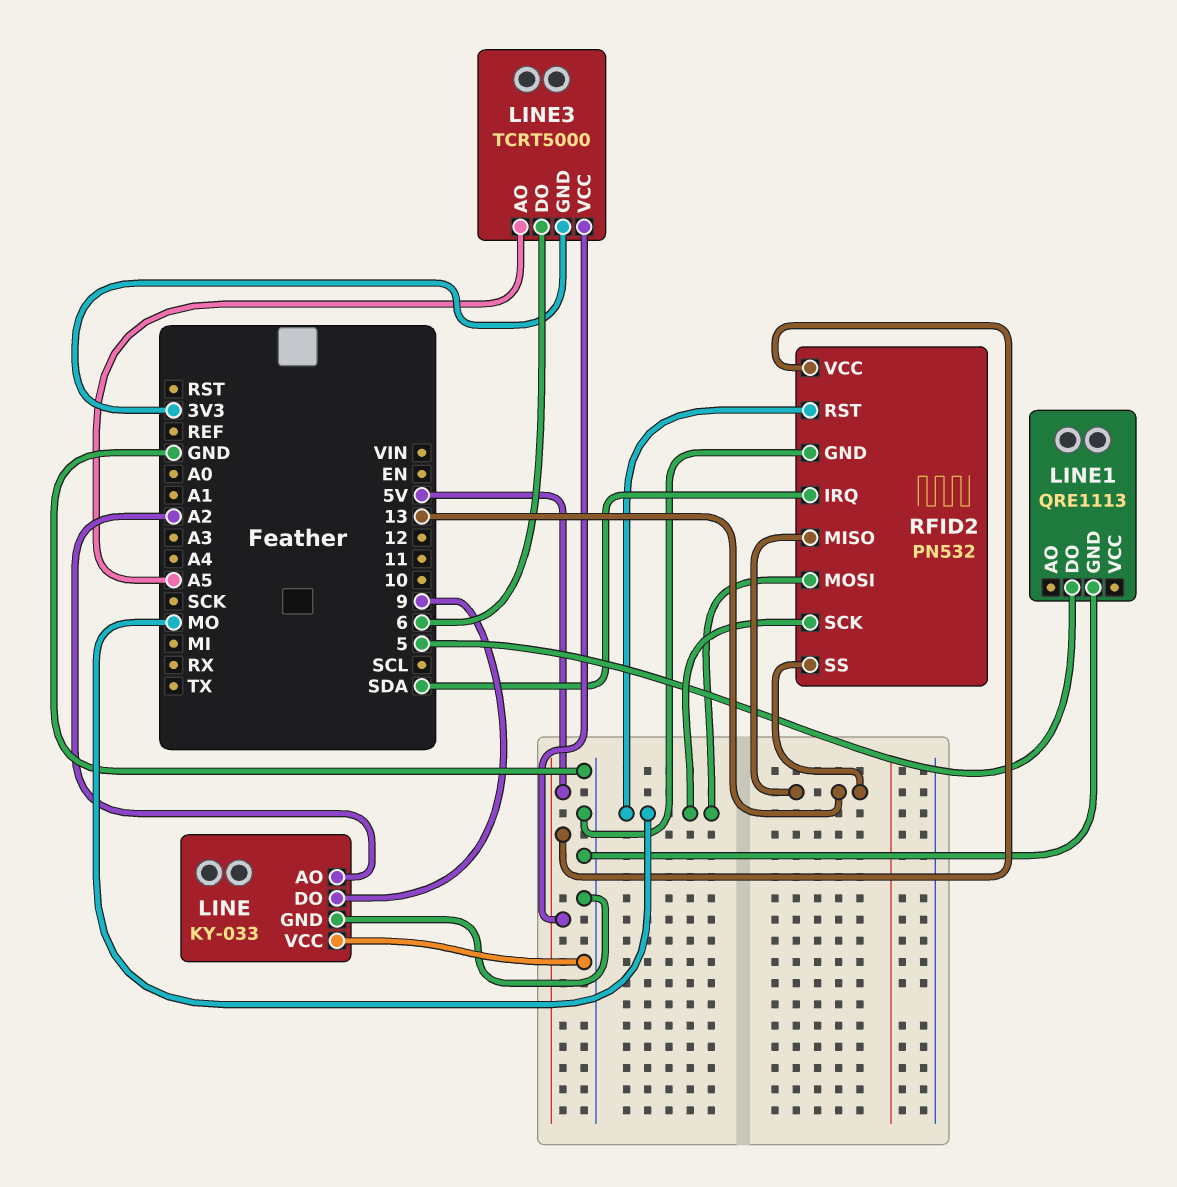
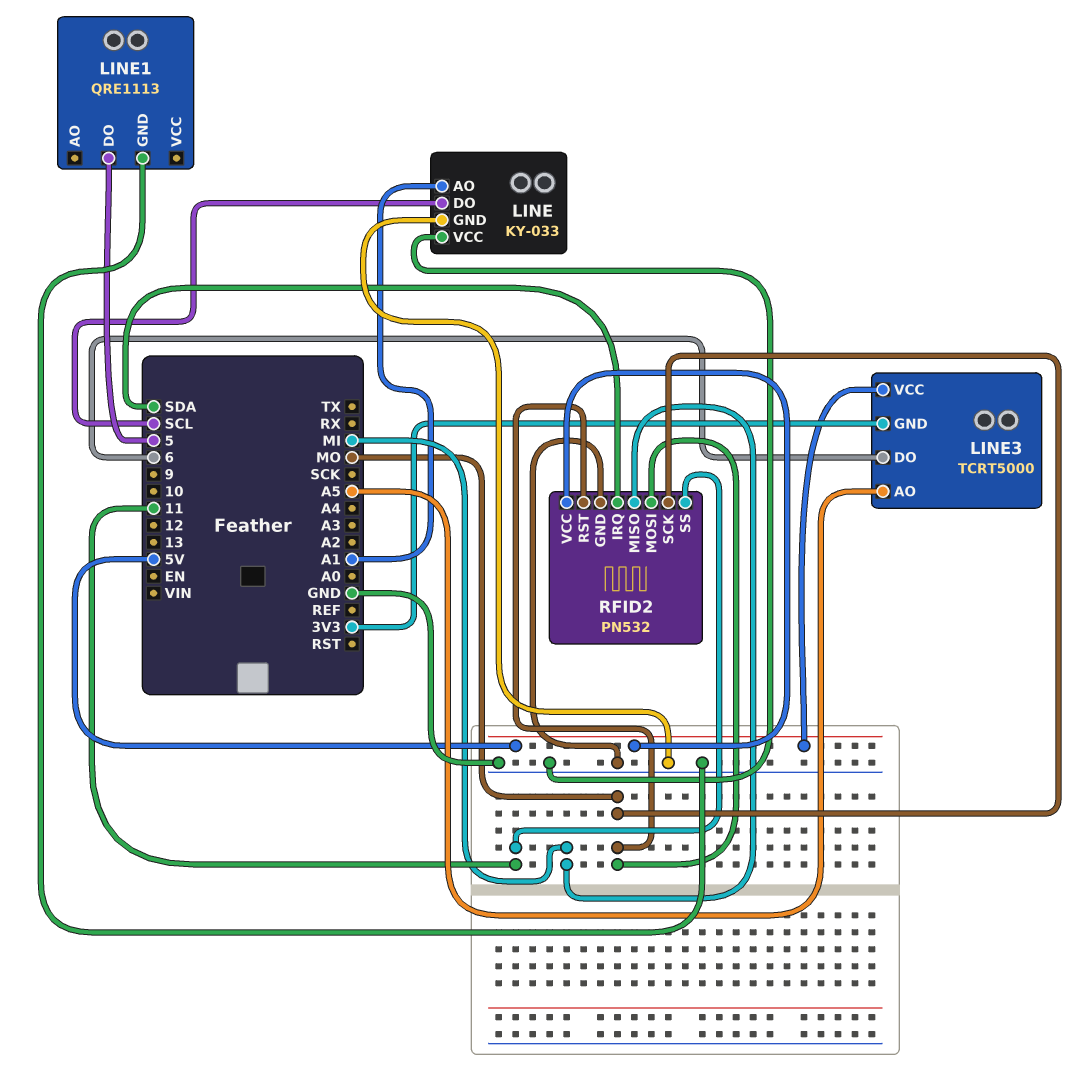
LINE pin AO: A2 -> A1
LINE pin DO: 9 -> SCL
RFID2 pin MISO: 13 -> MI
RFID2 pin SS: 13 -> 11

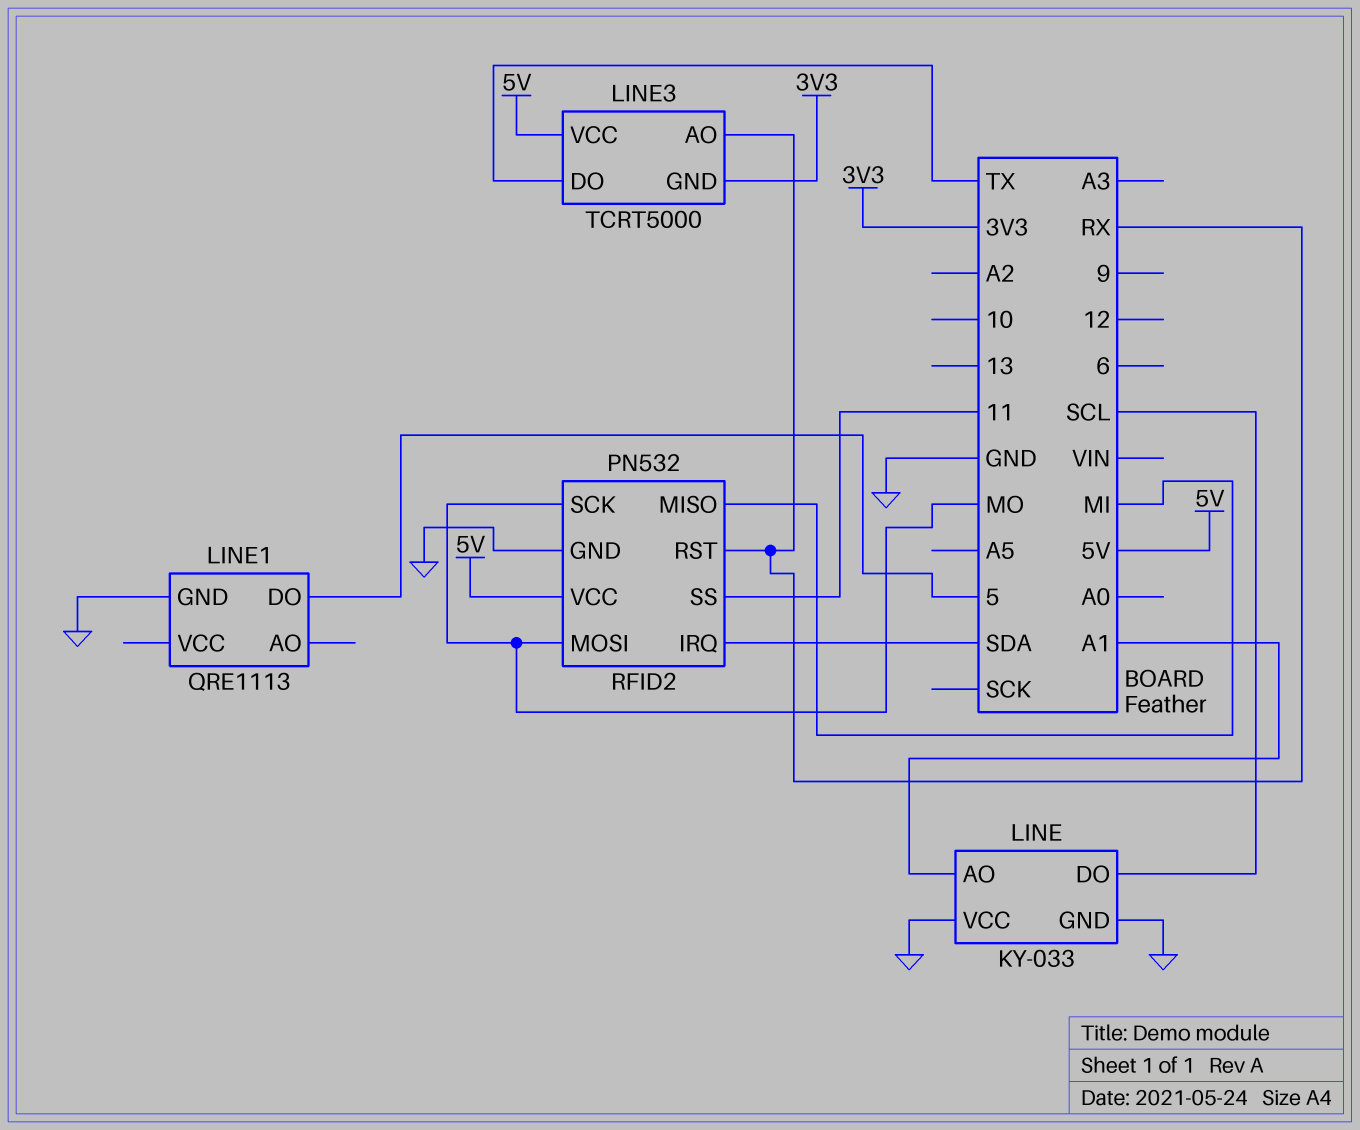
LINE3 pin AO: A5 -> RX
LINE3 pin DO: 6 -> TX
RFID2 pin RST: MO -> RX

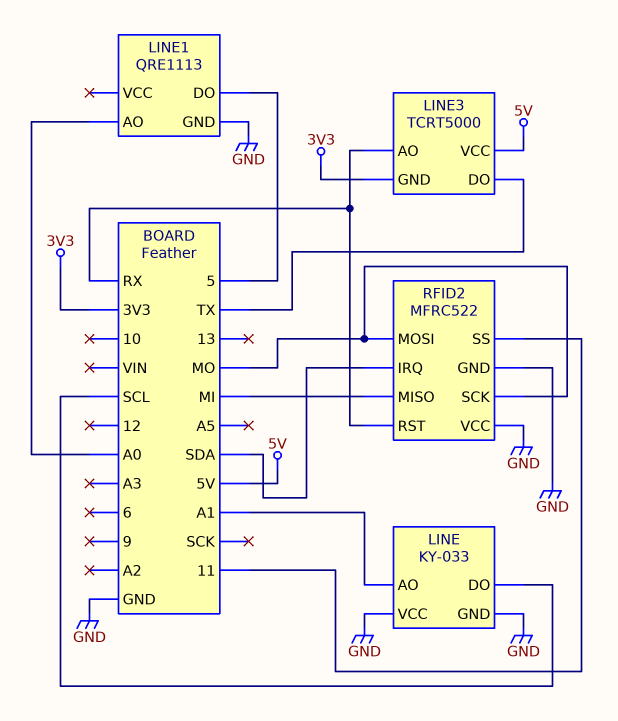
LINE1 pin AO: none -> A0
RFID2: PN532 -> MFRC522
RFID2 pin VCC: 5V -> GND

